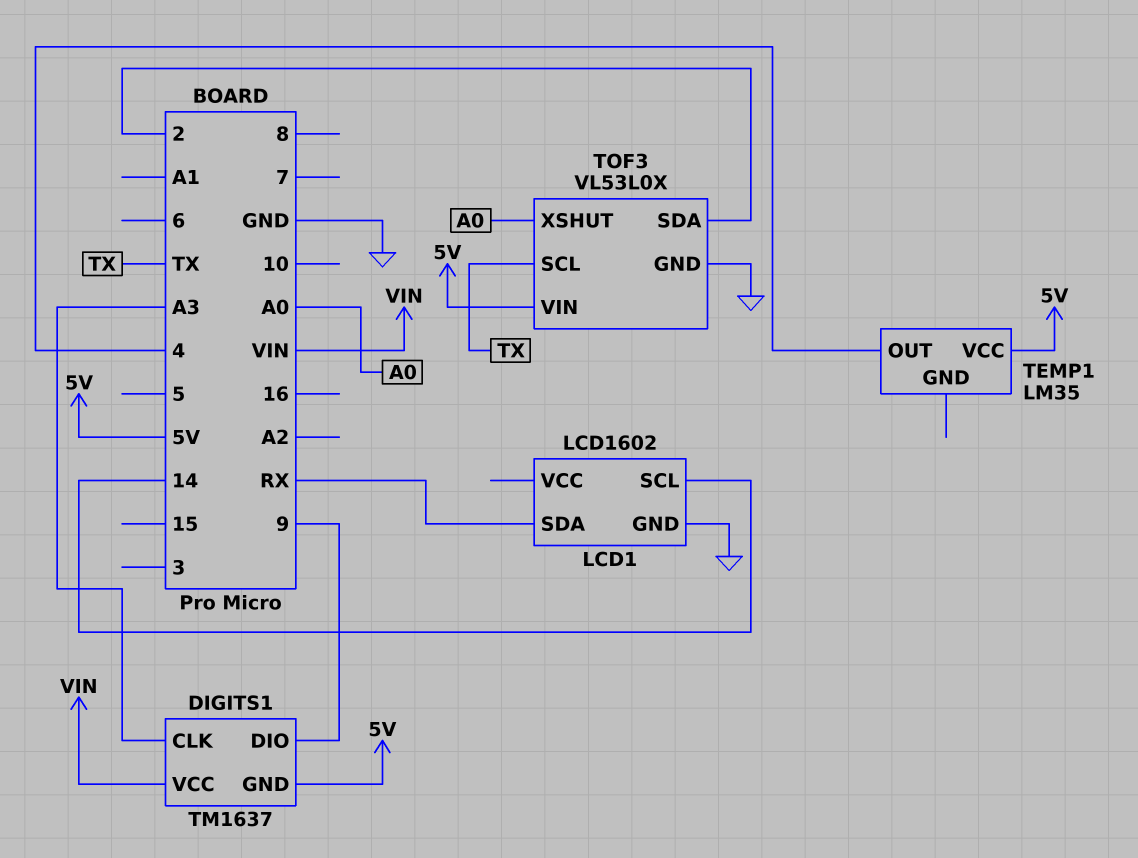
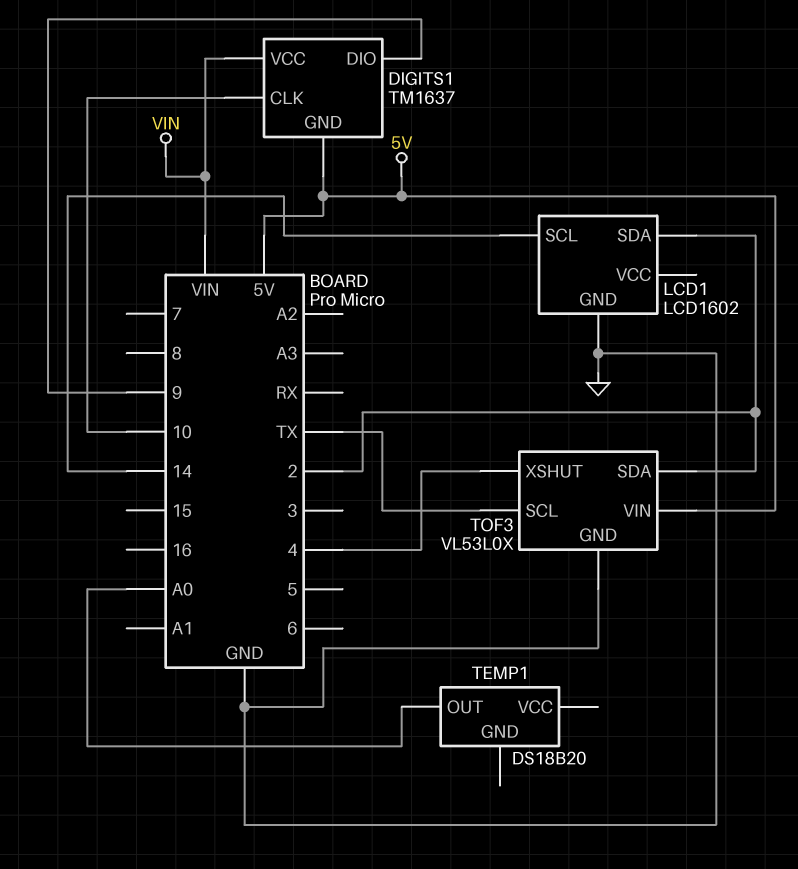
DIGITS1 pin CLK: A3 -> 10
LCD1 pin SDA: RX -> 2
TEMP1: LM35 -> DS18B20
TEMP1 pin OUT: 4 -> A0
TEMP1 pin VCC: 5V -> none
TOF3 pin XSHUT: A0 -> 4

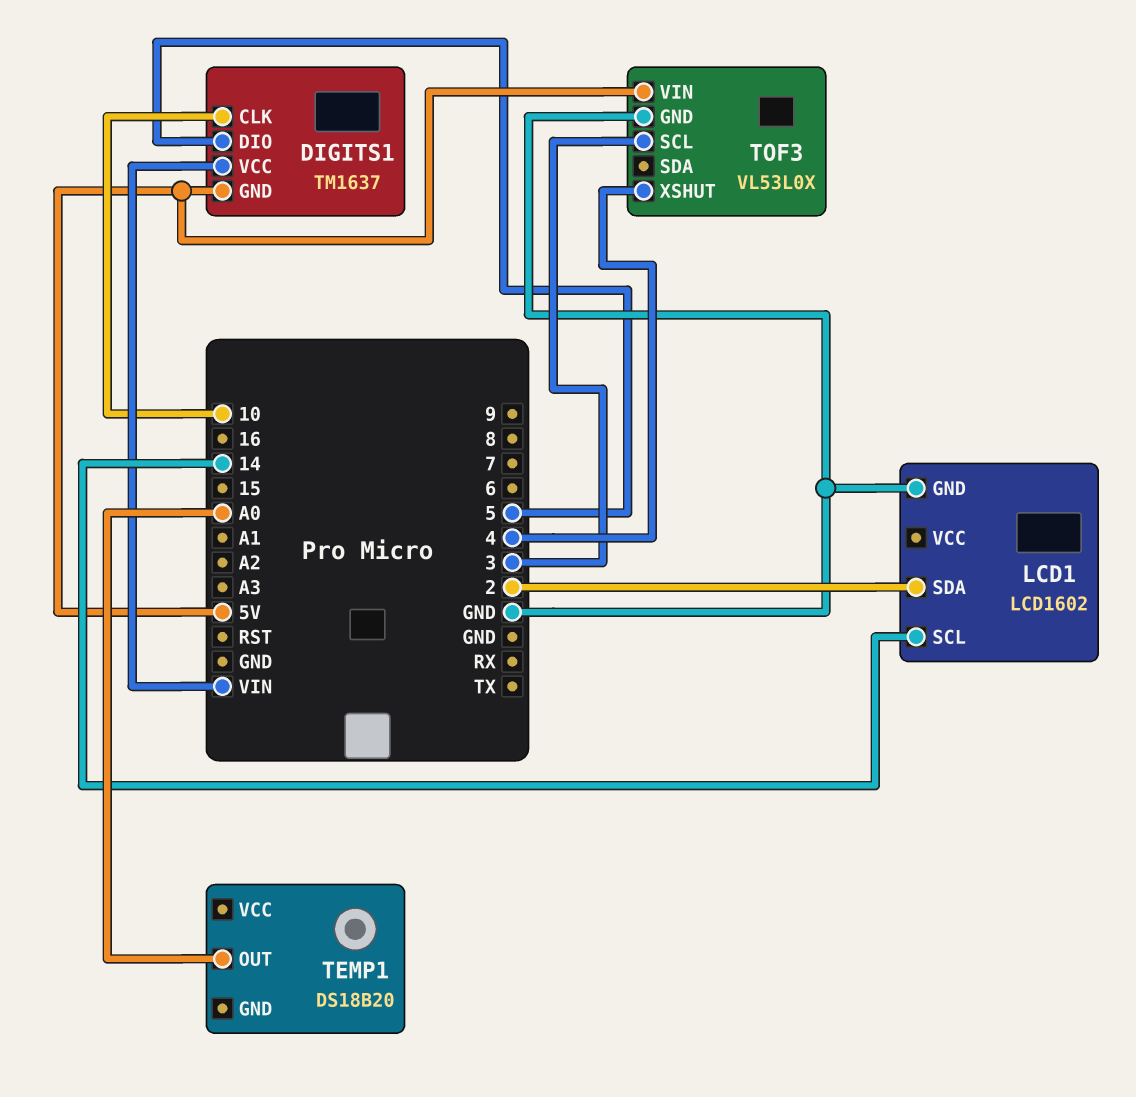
DIGITS1 pin DIO: 9 -> 5
TOF3 pin SCL: TX -> 3
TOF3 pin SDA: 2 -> none

